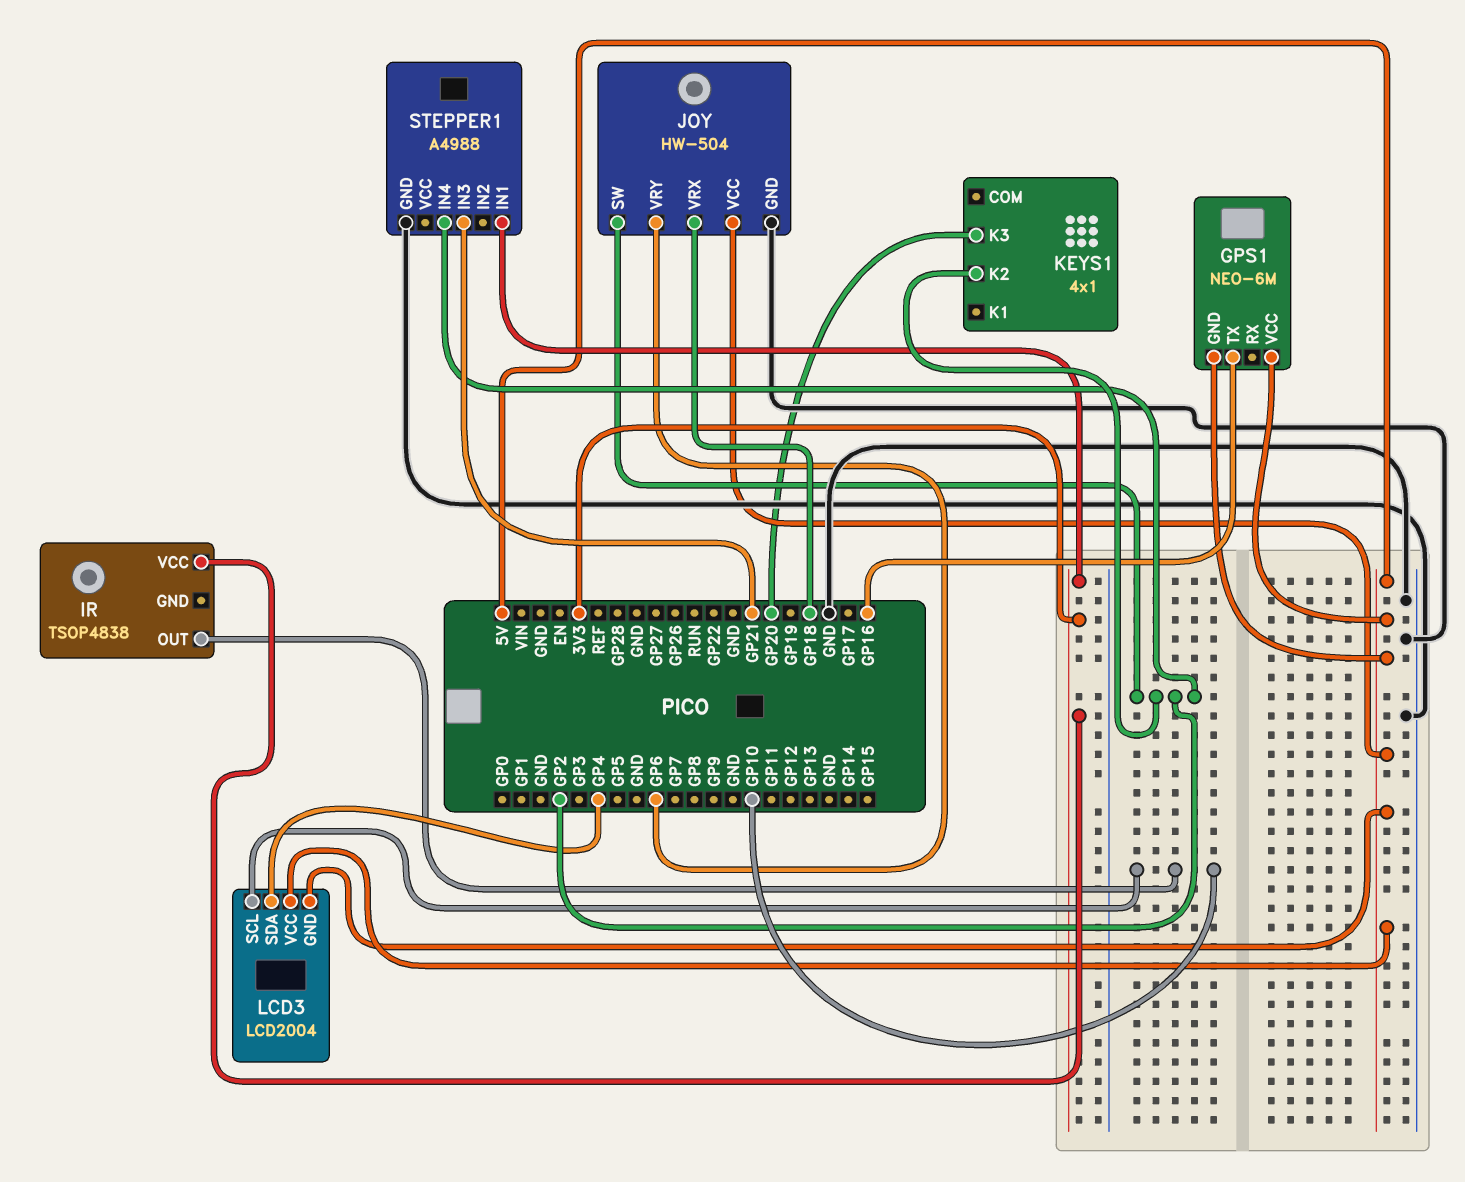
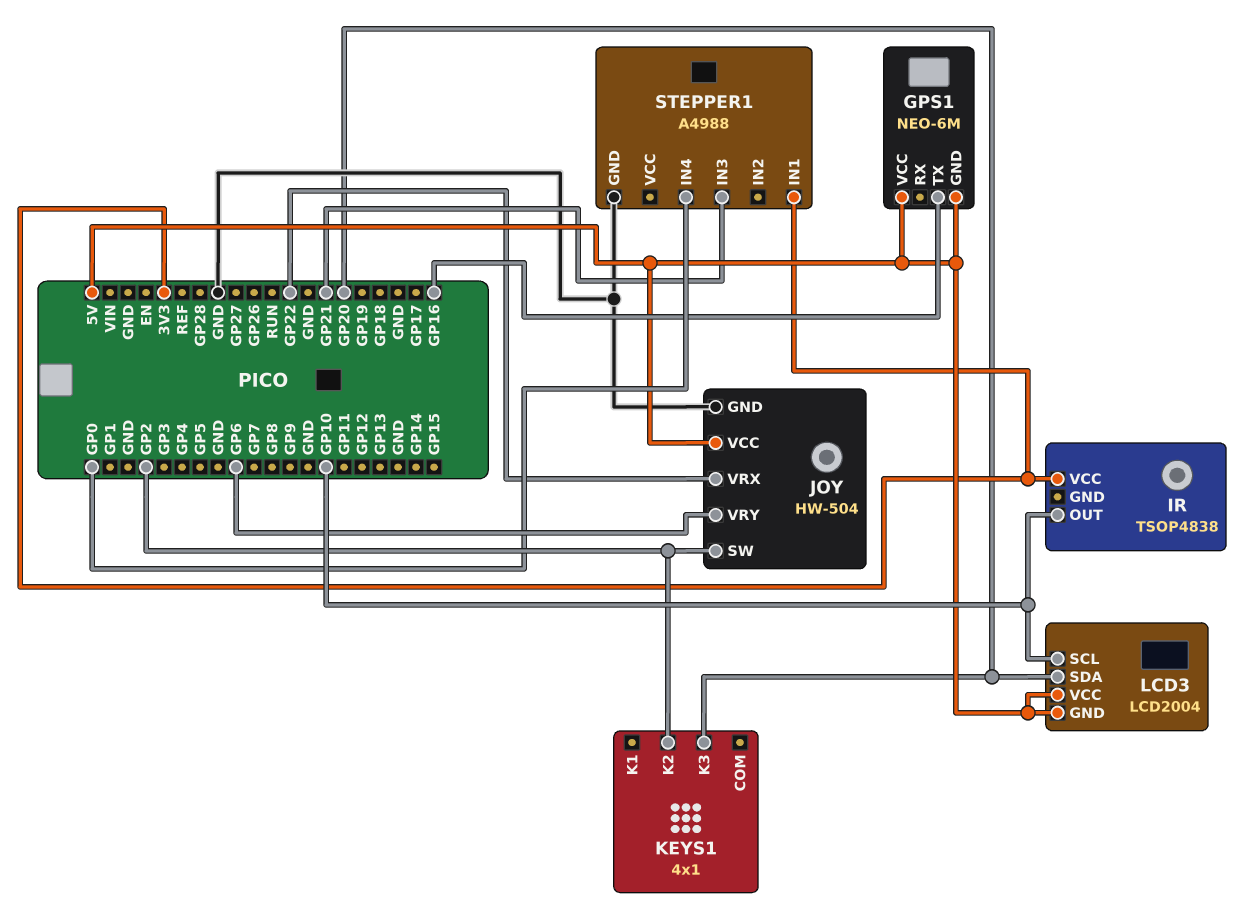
JOY pin VRX: GP18 -> GP22
LCD3 pin SDA: GP4 -> GP20
STEPPER1 pin IN4: GP2 -> GP0

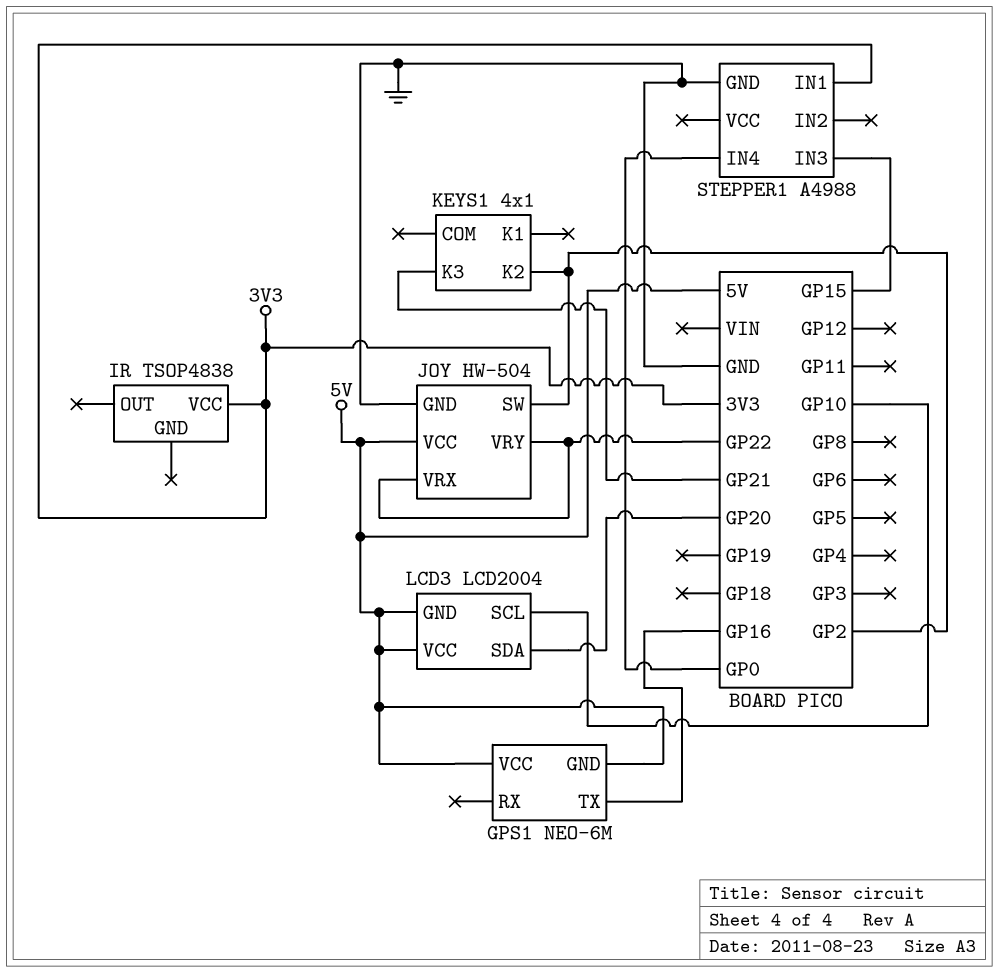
IR pin OUT: GP10 -> none
JOY pin VRY: GP6 -> GP22
KEYS1 pin K3: GP20 -> GP21
STEPPER1 pin IN3: GP21 -> GP15

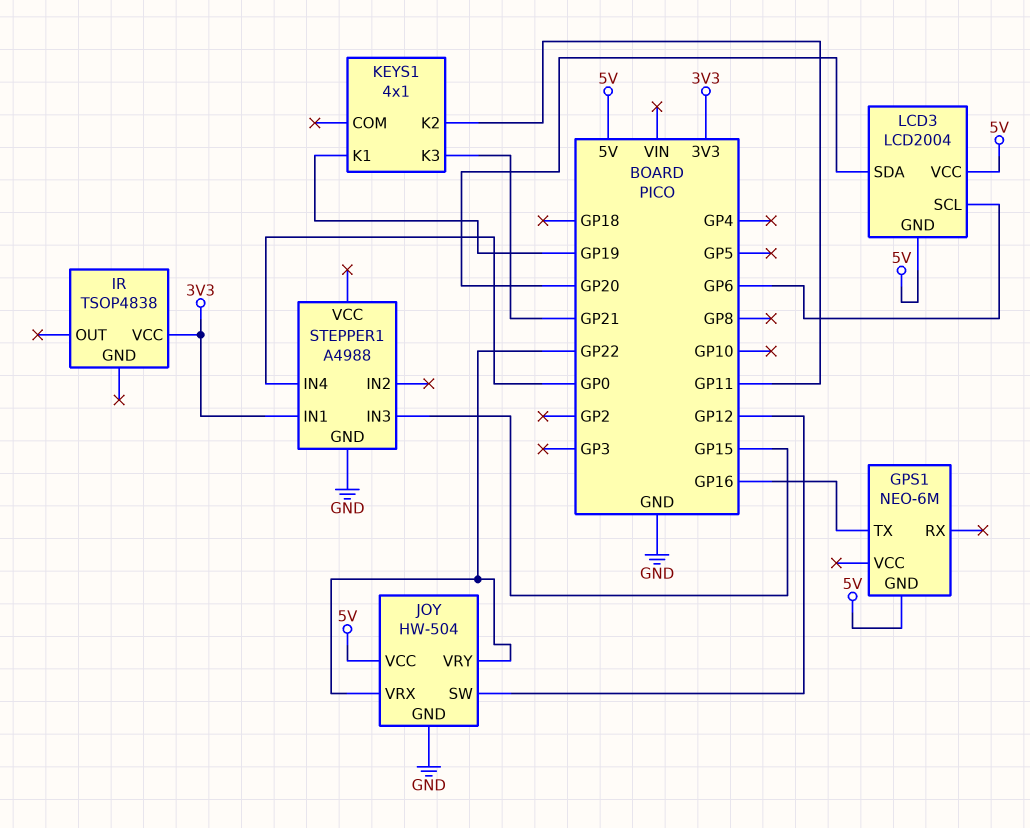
GPS1 pin VCC: 5V -> none
JOY pin SW: GP2 -> GP12
KEYS1 pin K1: none -> GP19
KEYS1 pin K2: GP2 -> GP11
LCD3 pin SCL: GP10 -> GP6

